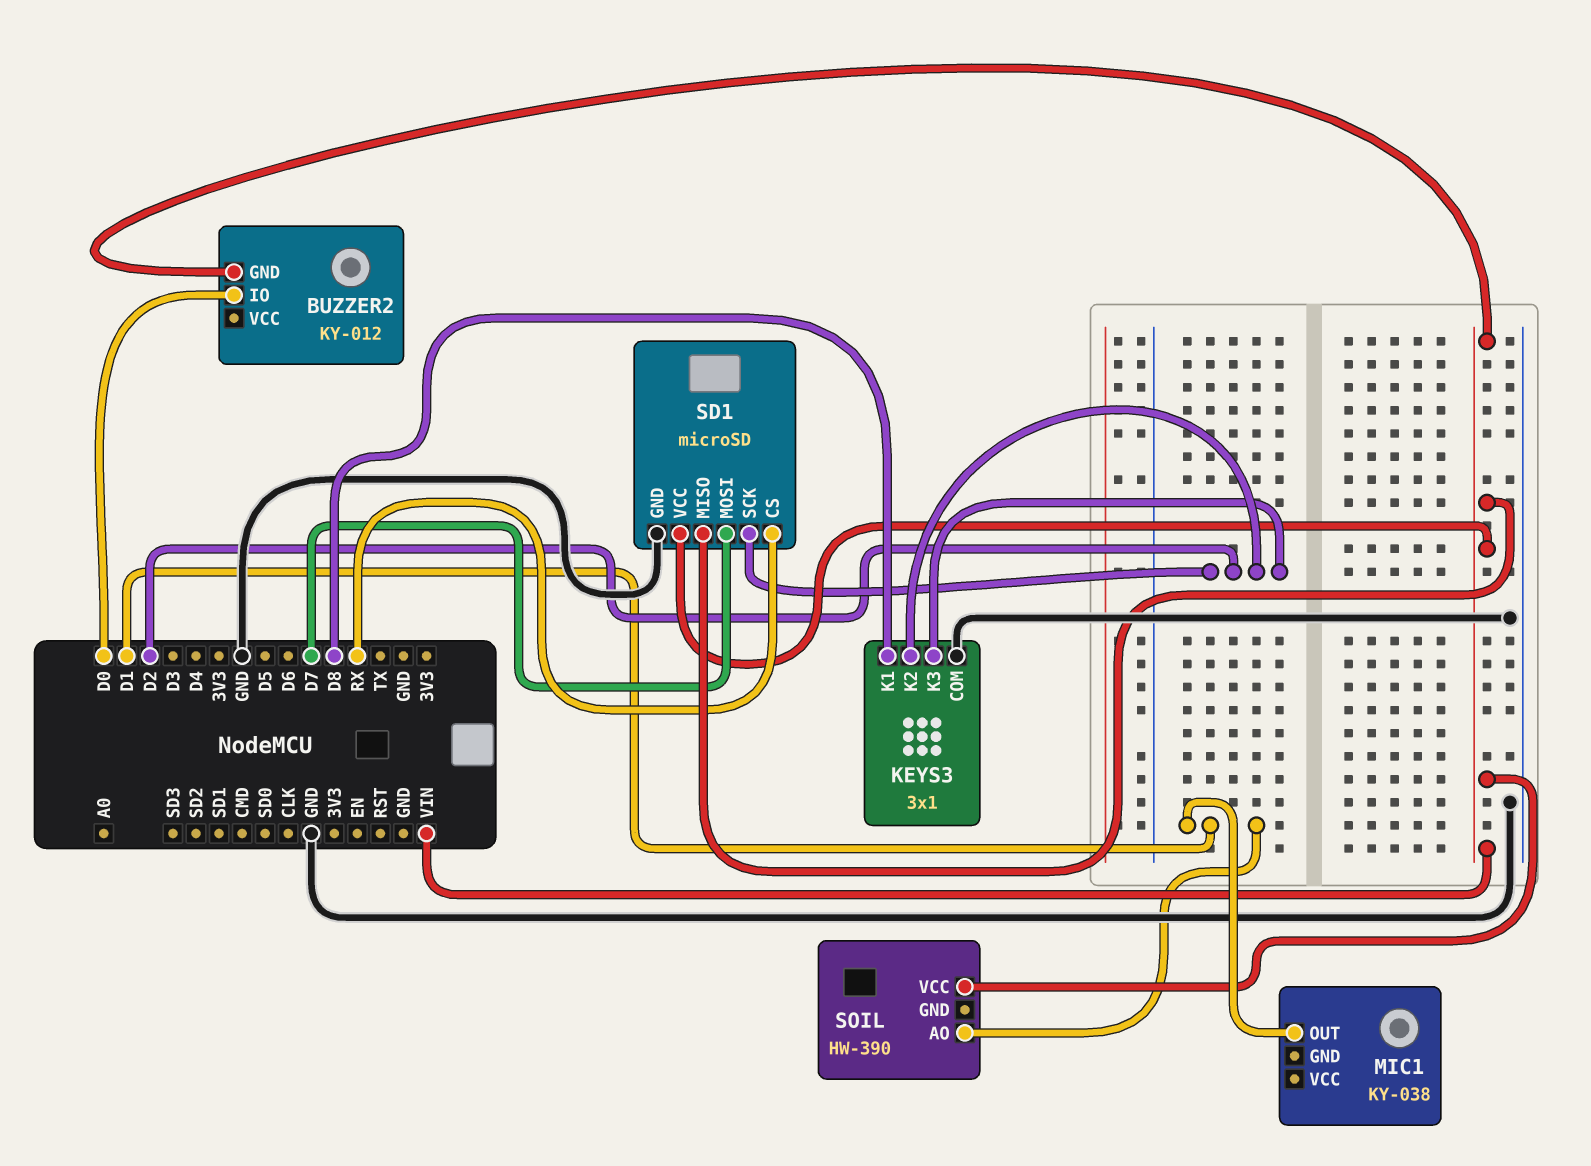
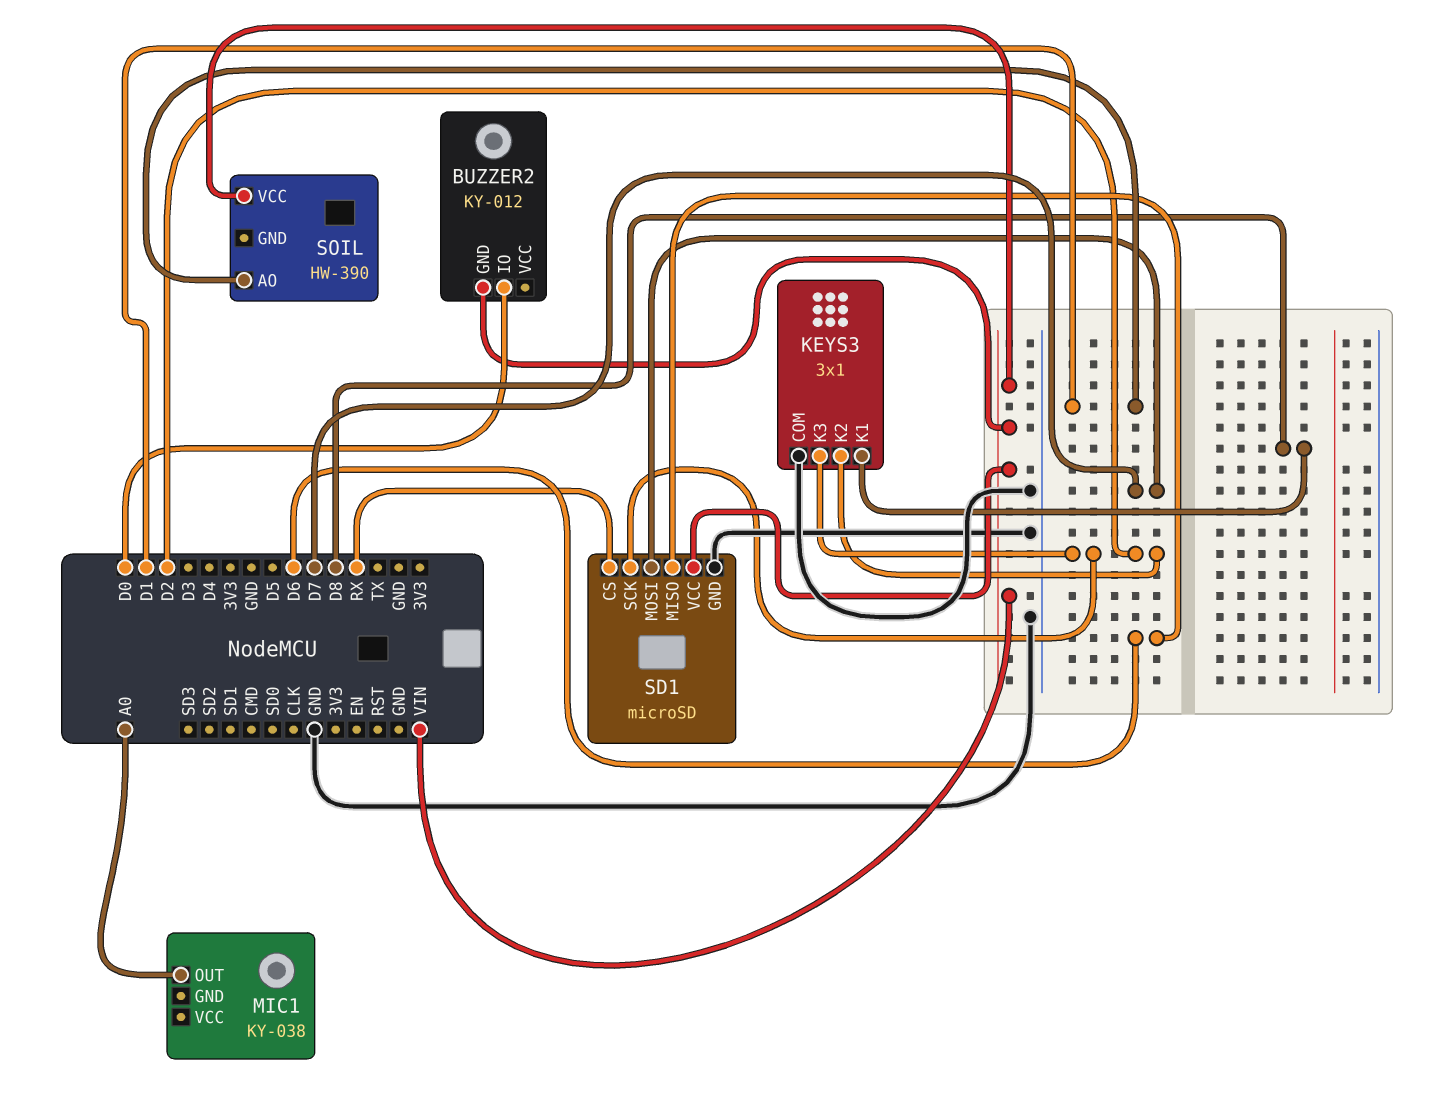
MIC1 pin OUT: D1 -> A0
SD1 pin MISO: VIN -> D6

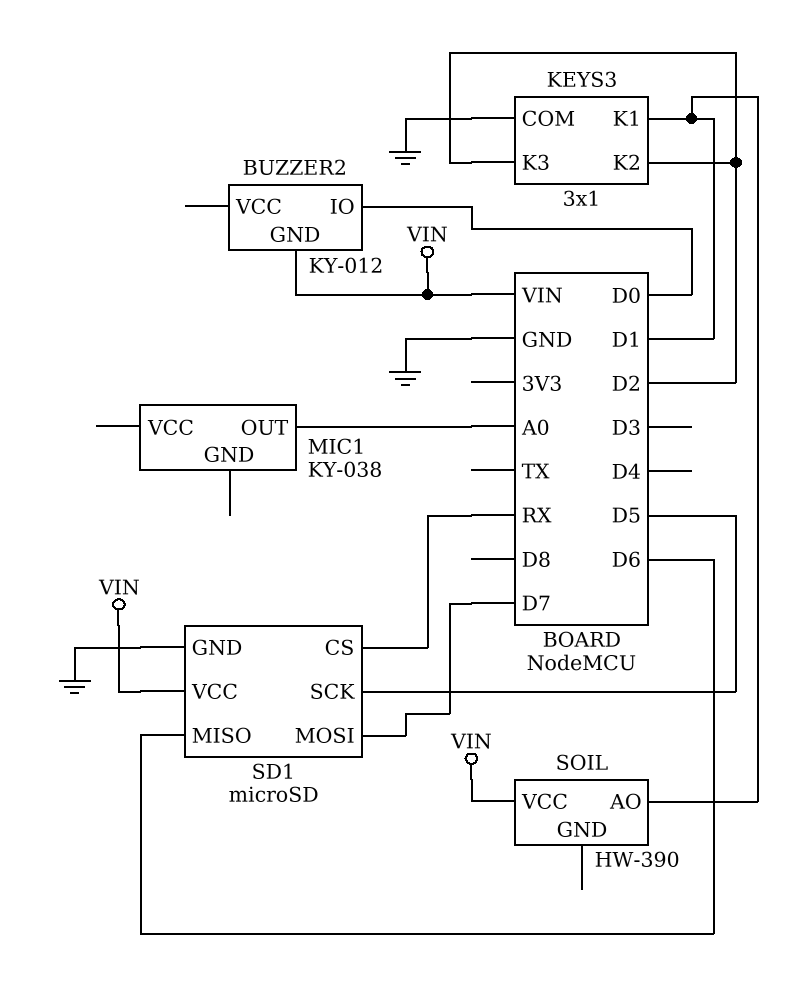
KEYS3 pin K1: D8 -> D1
SD1 pin SCK: D2 -> D5

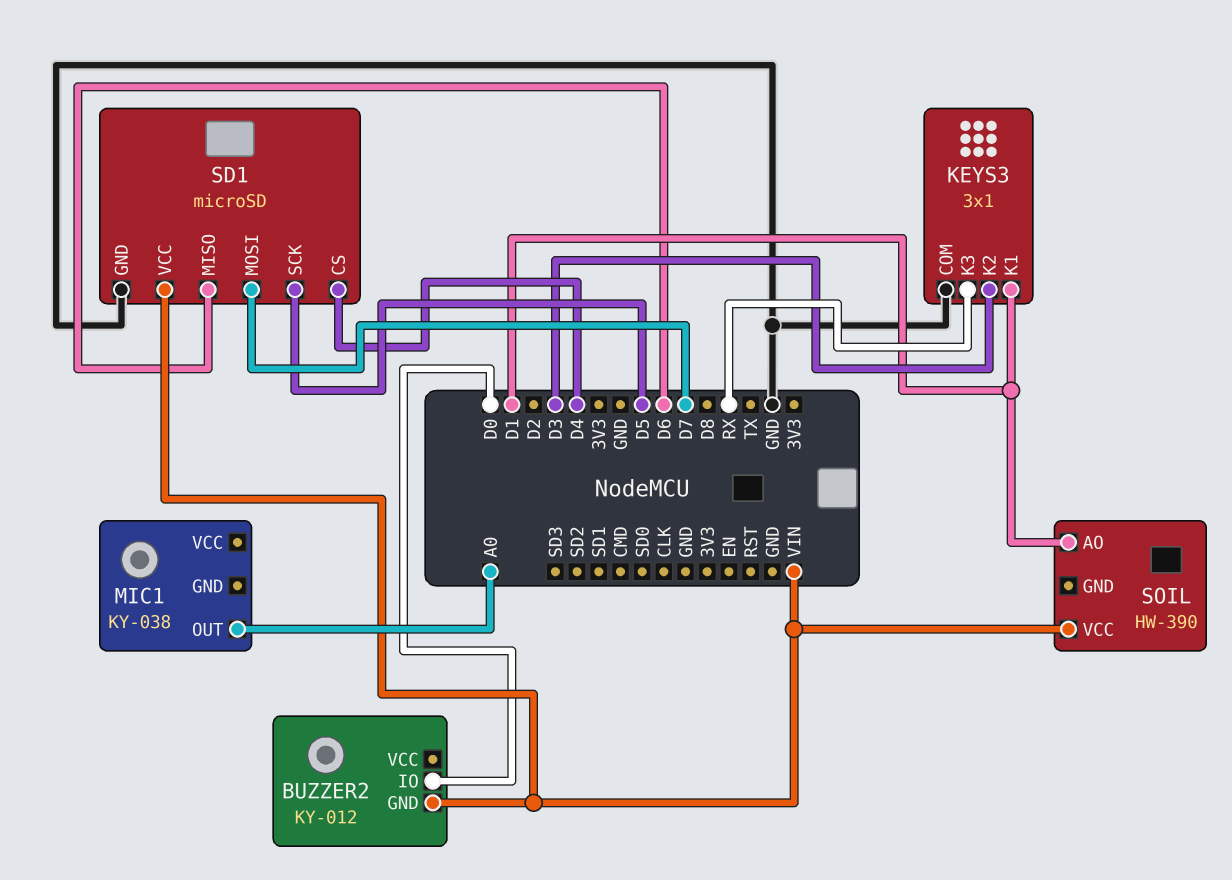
KEYS3 pin K2: D2 -> D3
KEYS3 pin K3: D2 -> RX
SD1 pin CS: RX -> D4

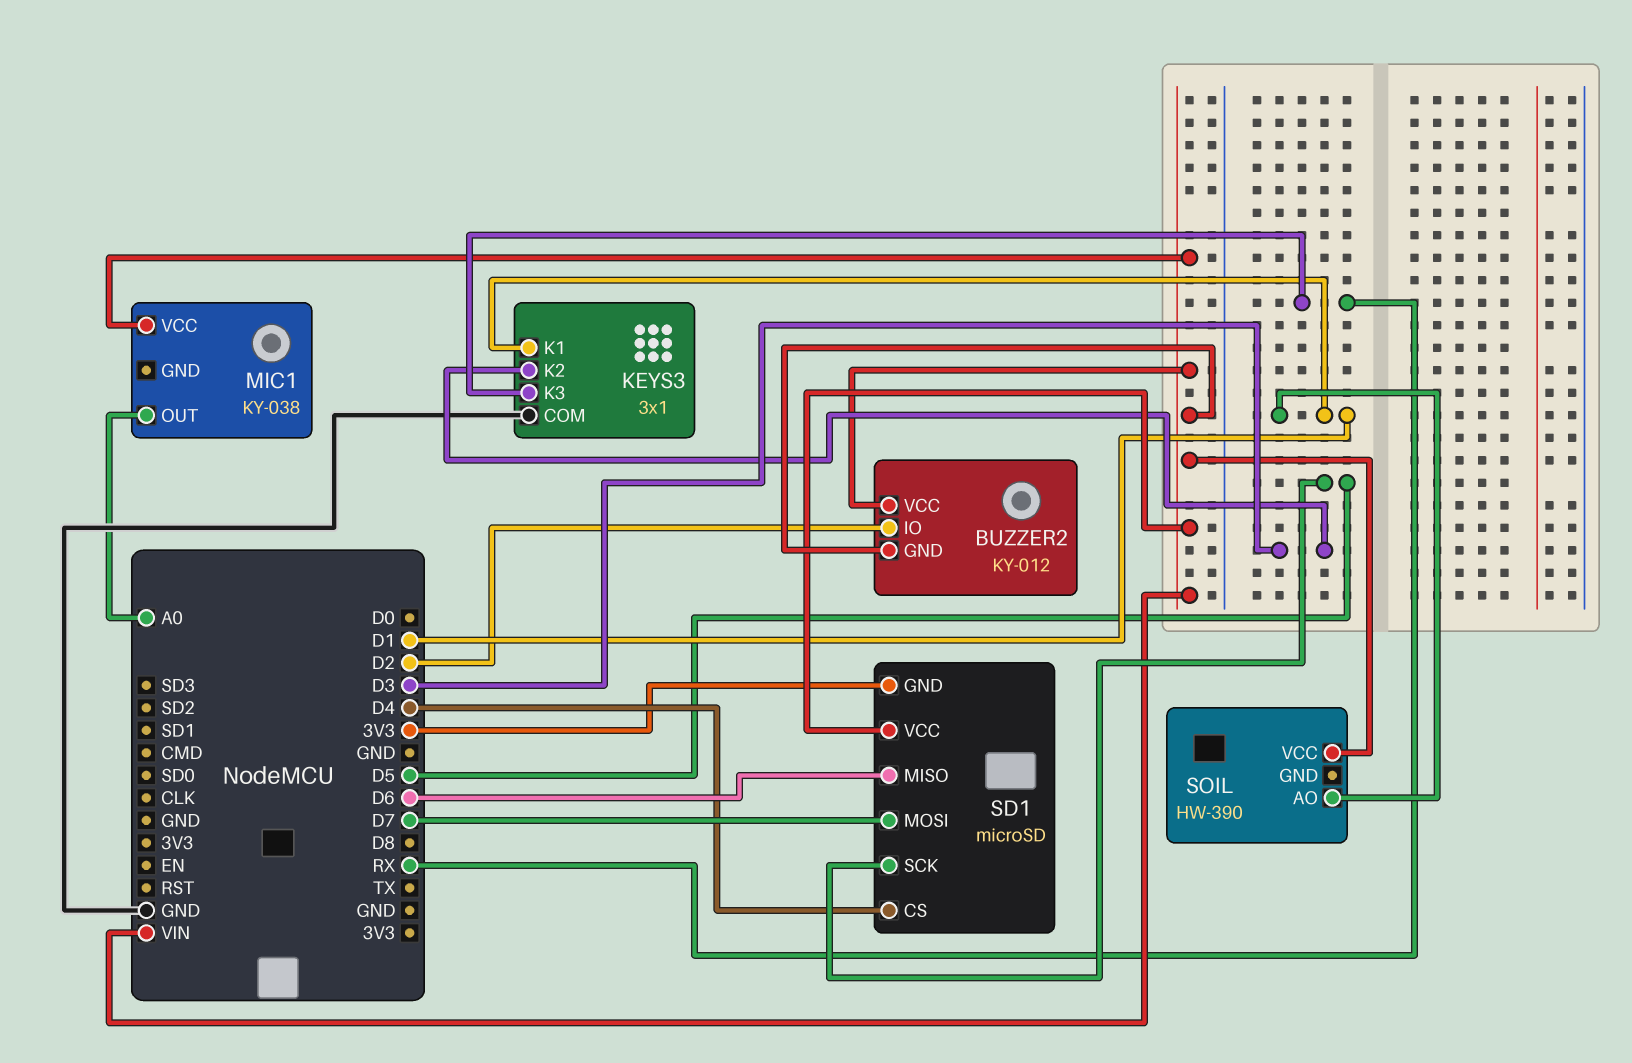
BUZZER2 pin IO: D0 -> D2
BUZZER2 pin VCC: none -> VIN
MIC1 pin VCC: none -> VIN
SD1 pin GND: GND -> 3V3

